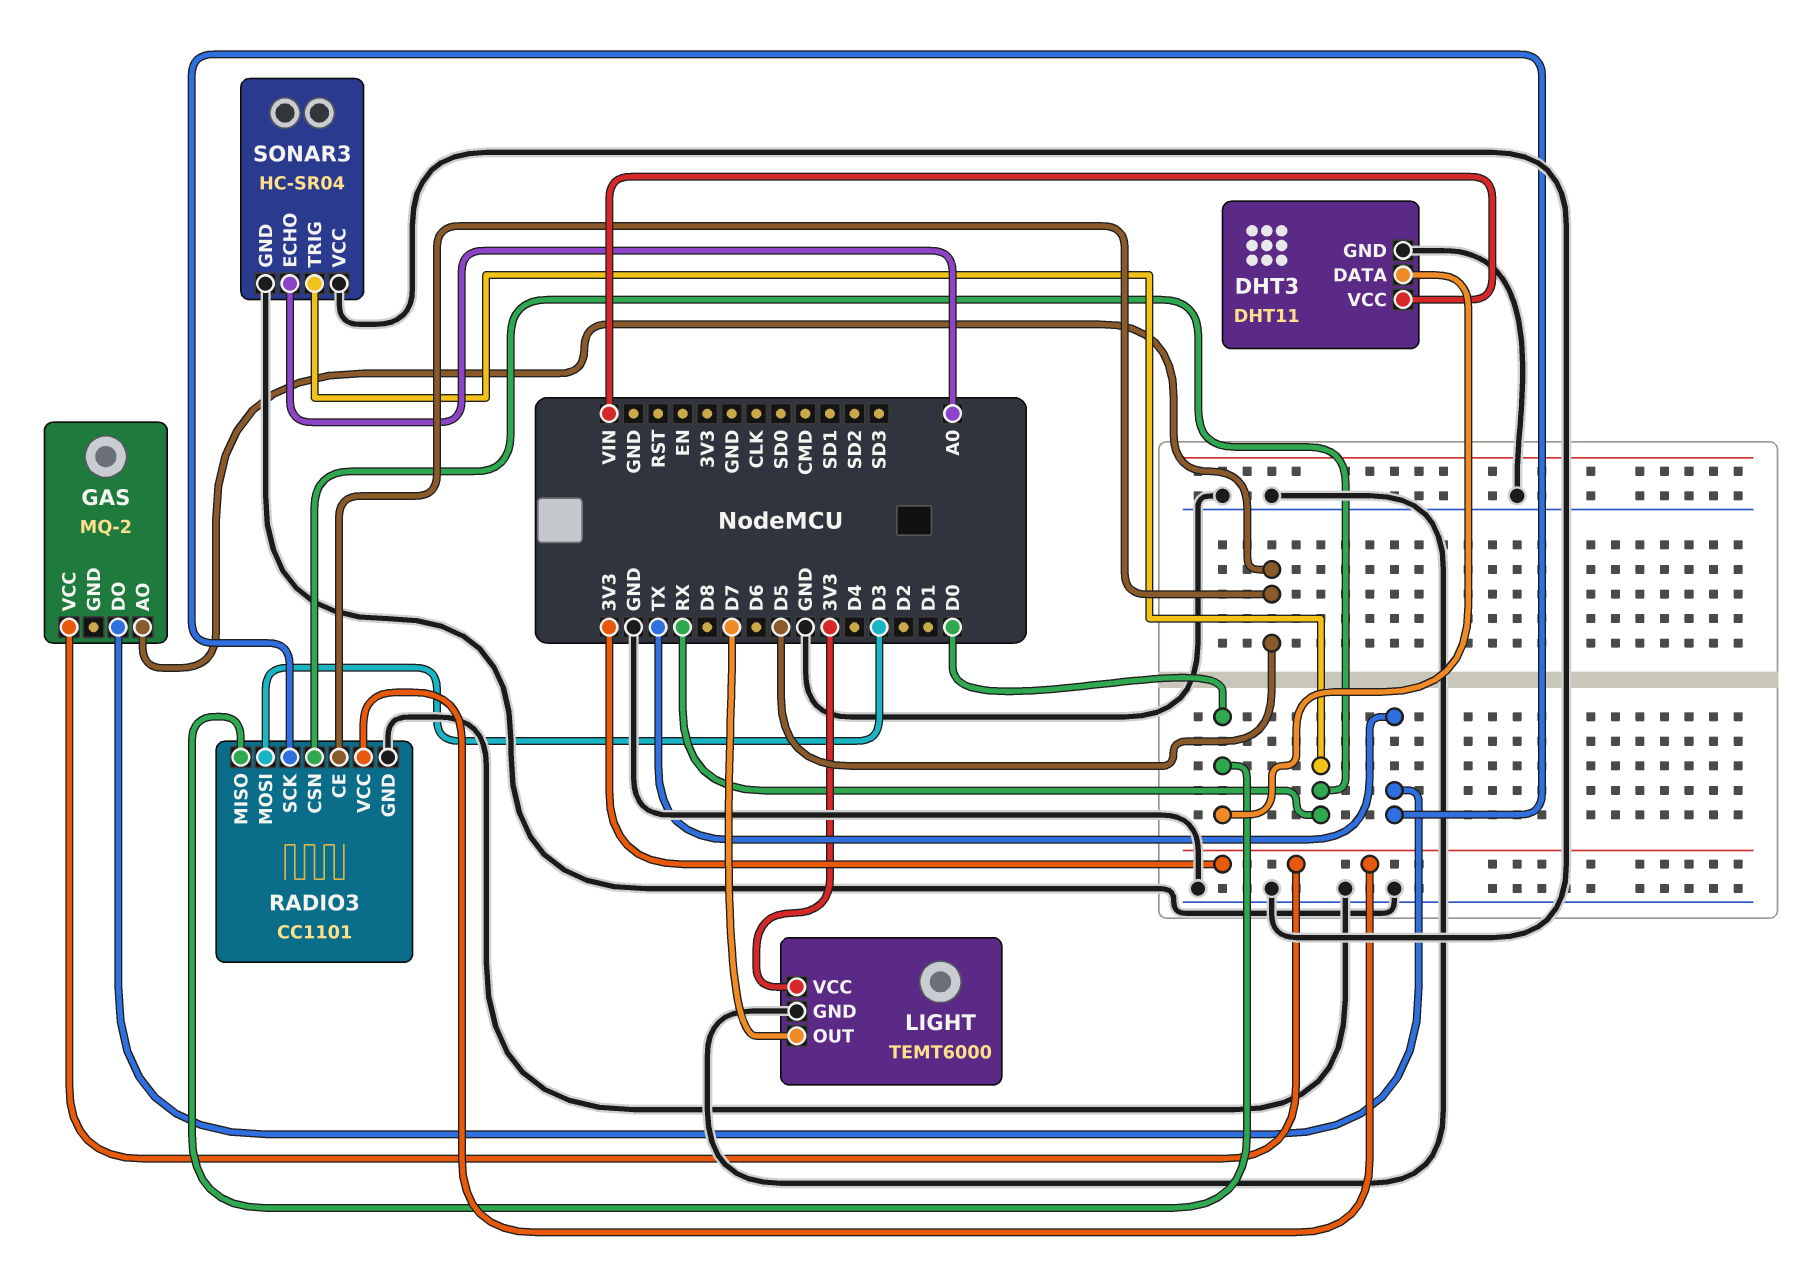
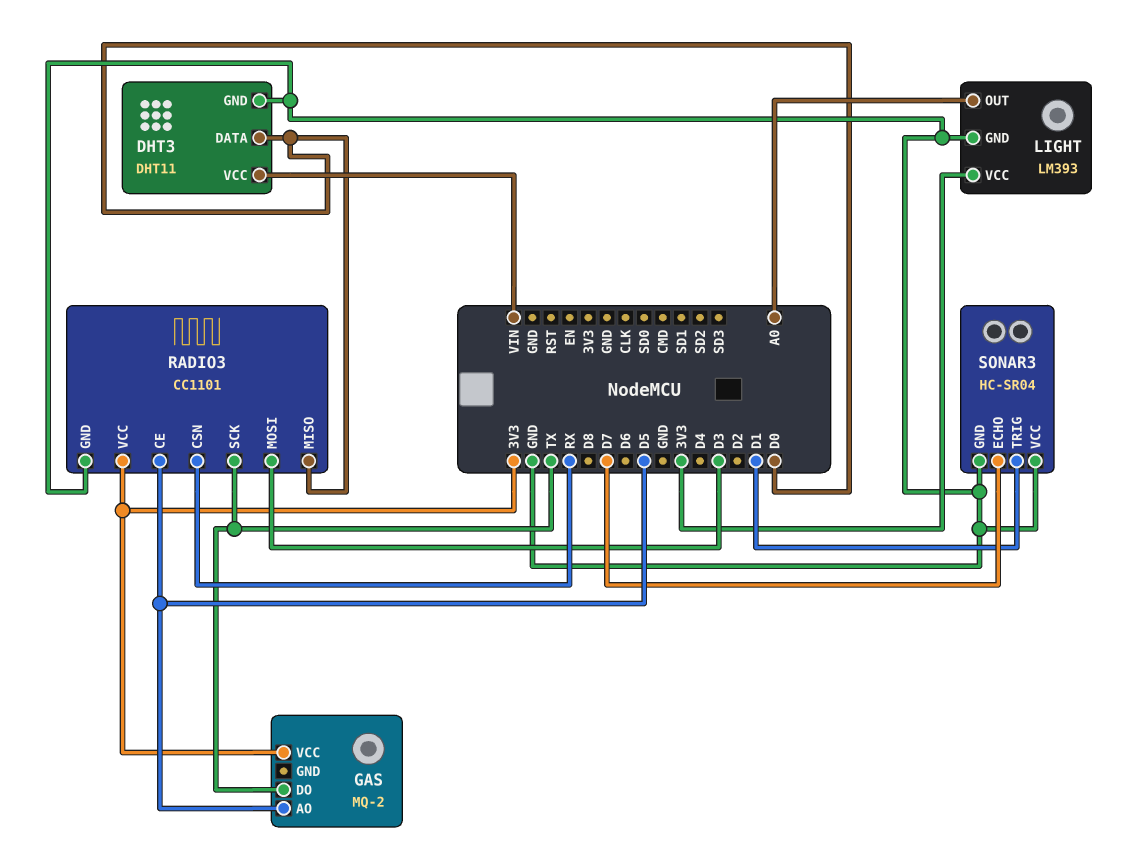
LIGHT: TEMT6000 -> LM393
LIGHT pin OUT: D7 -> A0
SONAR3 pin ECHO: A0 -> D7
SONAR3 pin TRIG: RX -> D1

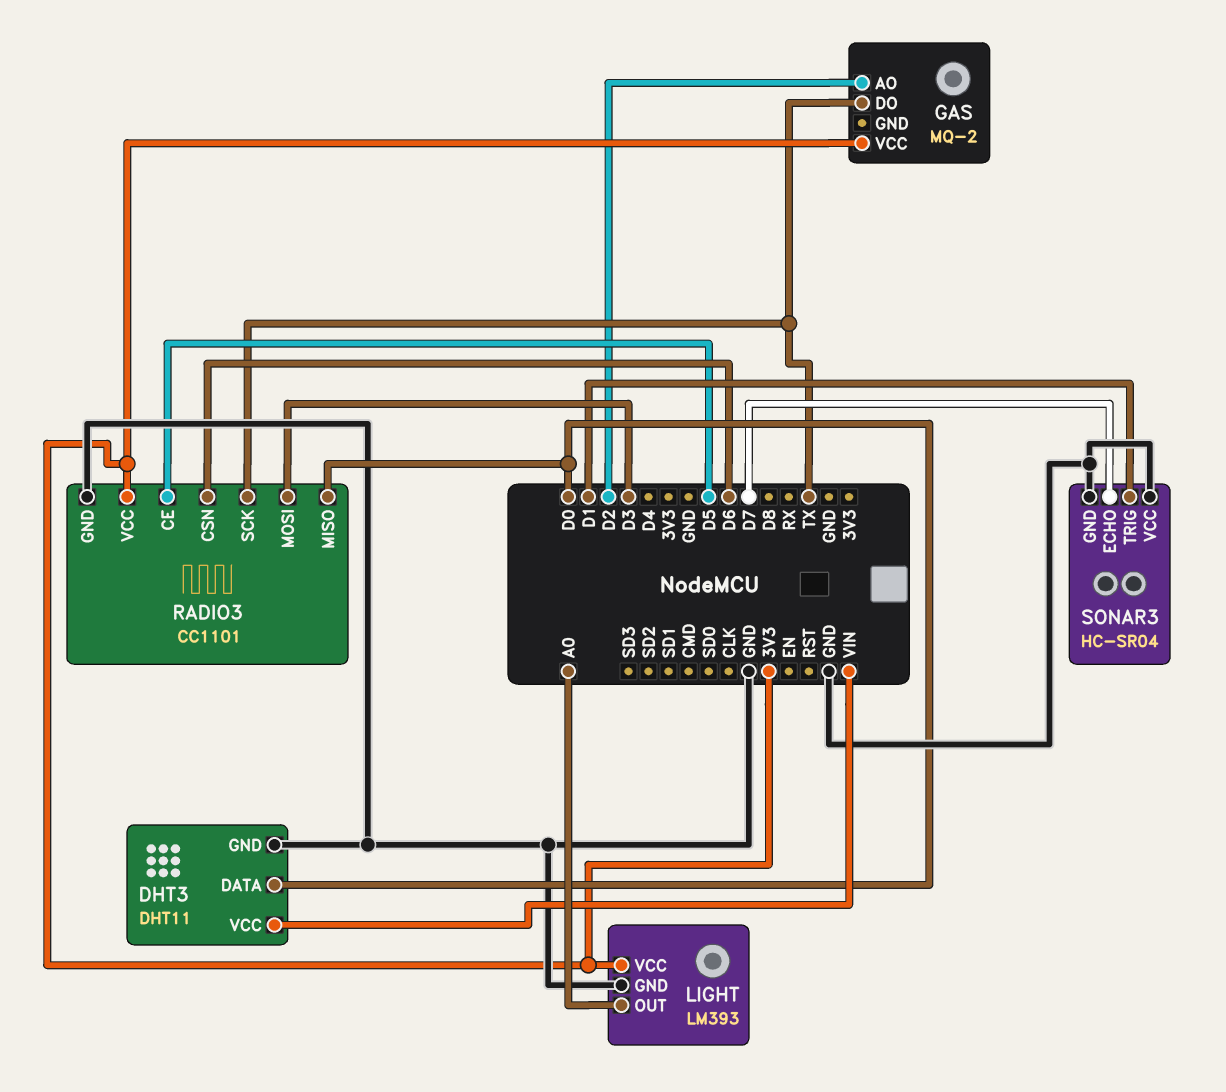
GAS pin AO: D5 -> D2
RADIO3 pin CSN: RX -> D6

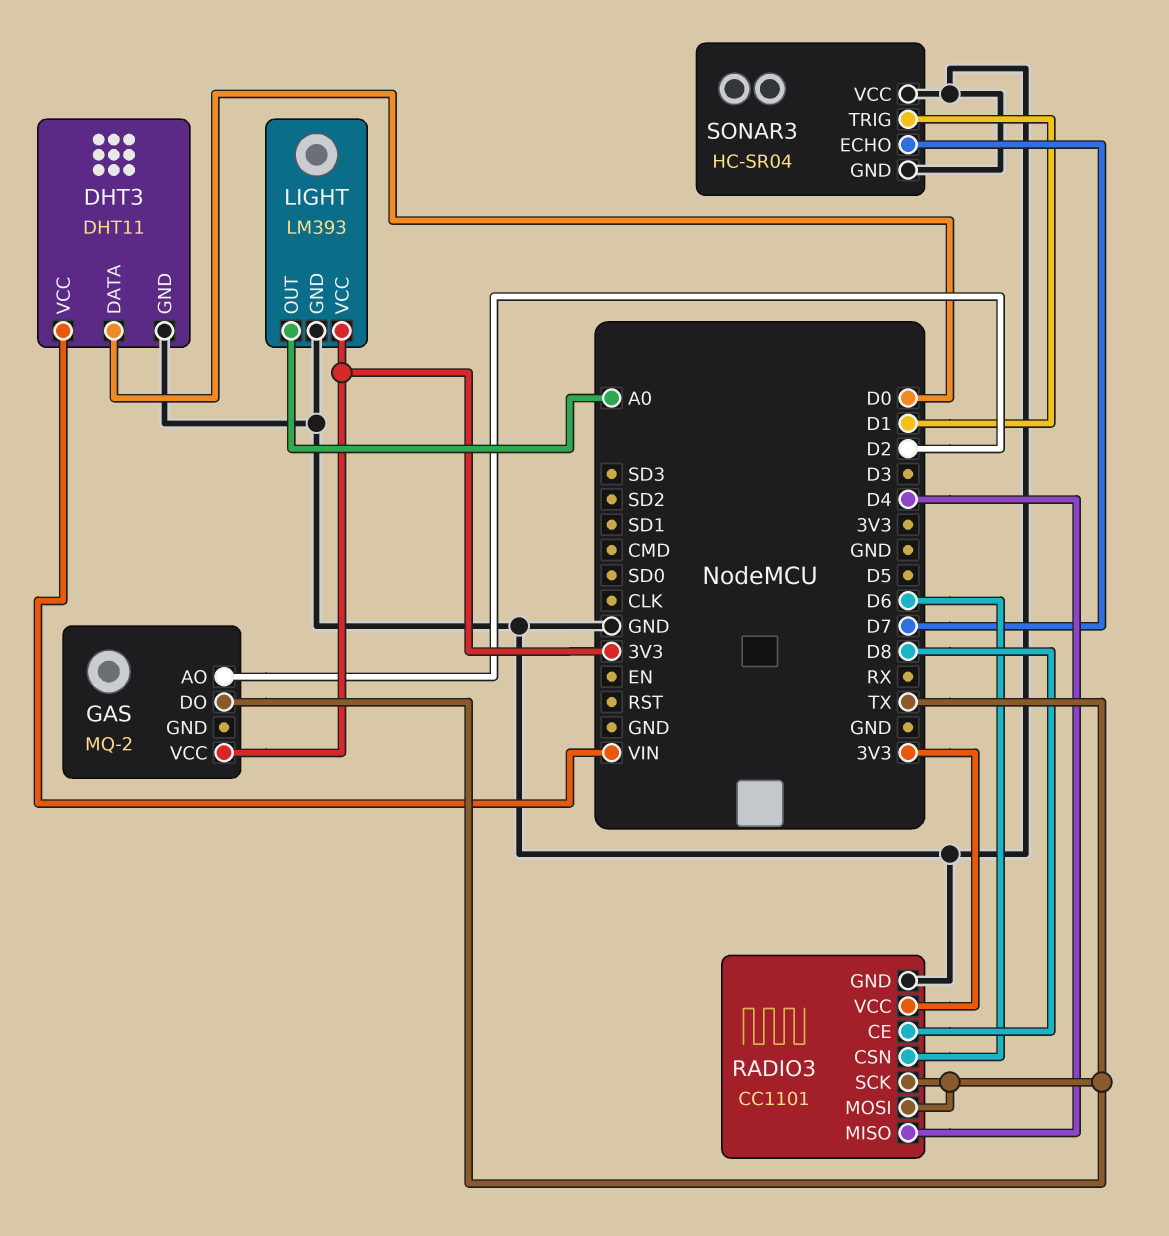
RADIO3 pin CE: D5 -> D8
RADIO3 pin MISO: D0 -> D4
RADIO3 pin MOSI: D3 -> TX

